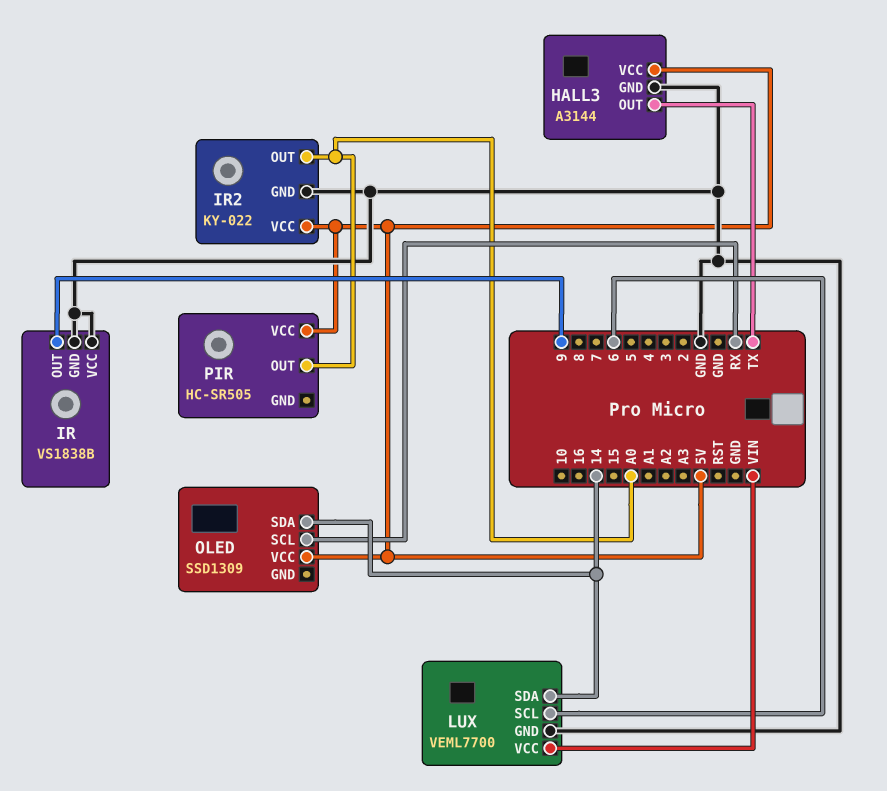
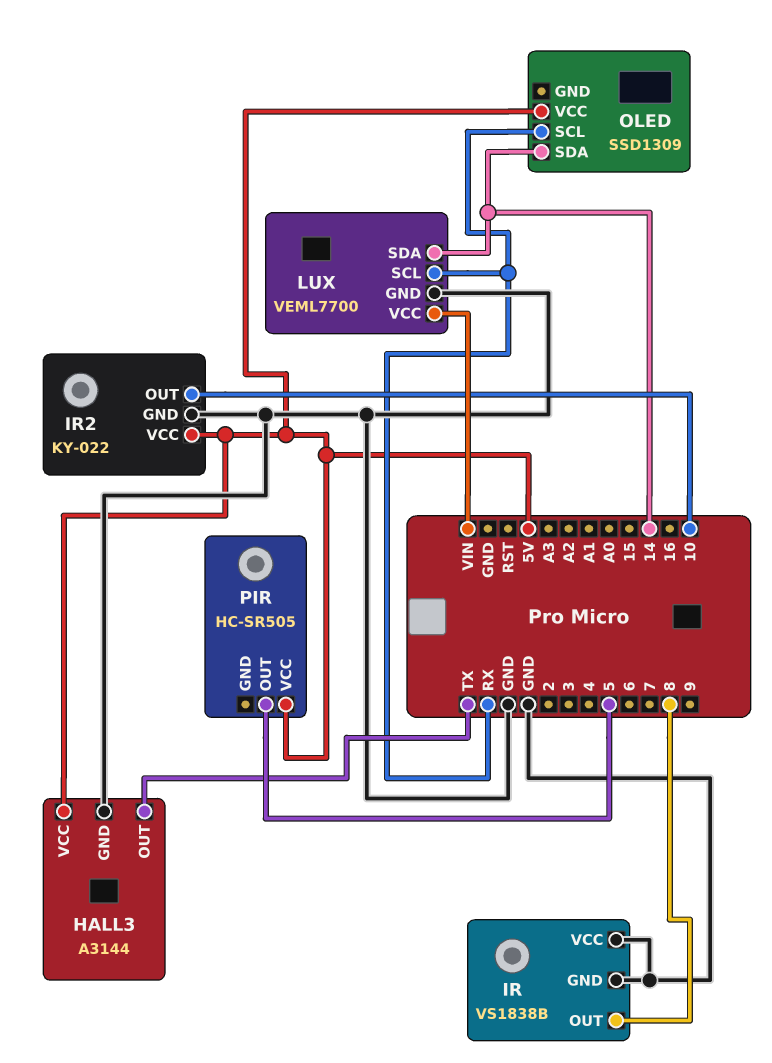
IR pin OUT: 9 -> 8
IR2 pin OUT: A0 -> 10
LUX pin SCL: 6 -> RX
PIR pin OUT: A0 -> 5

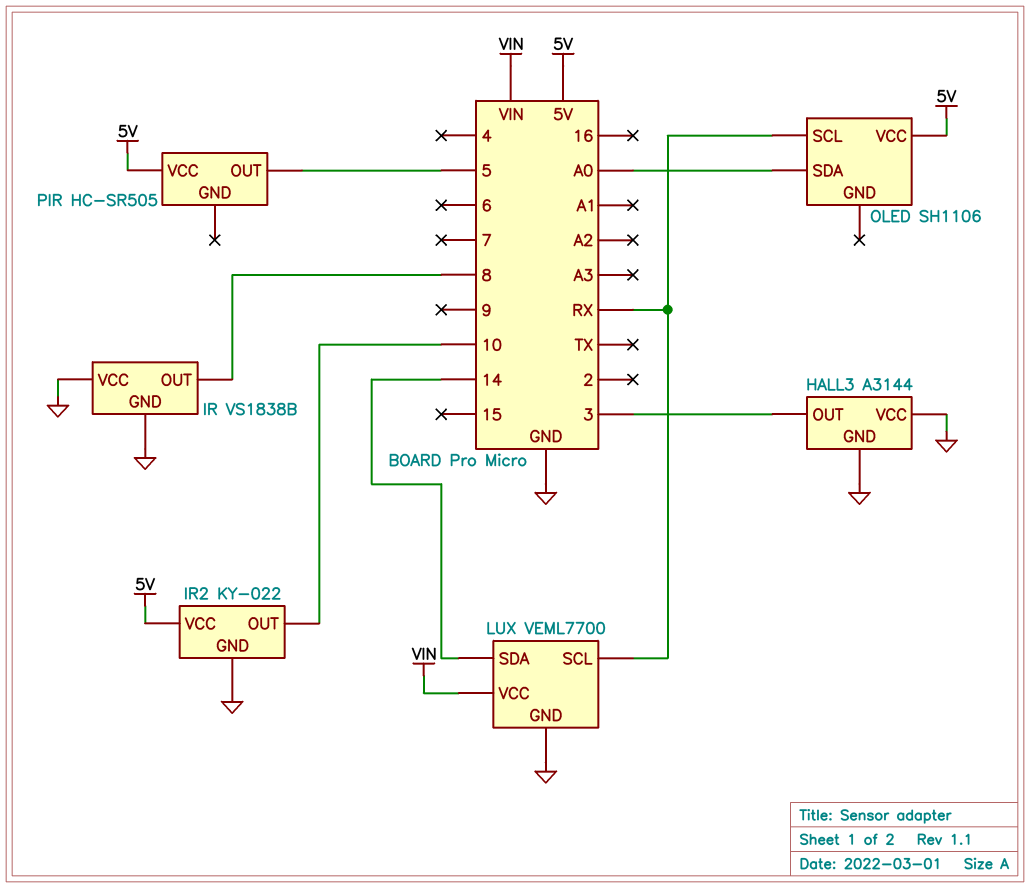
HALL3 pin OUT: TX -> 3
HALL3 pin VCC: 5V -> GND
OLED: SSD1309 -> SH1106
OLED pin SDA: 14 -> A0

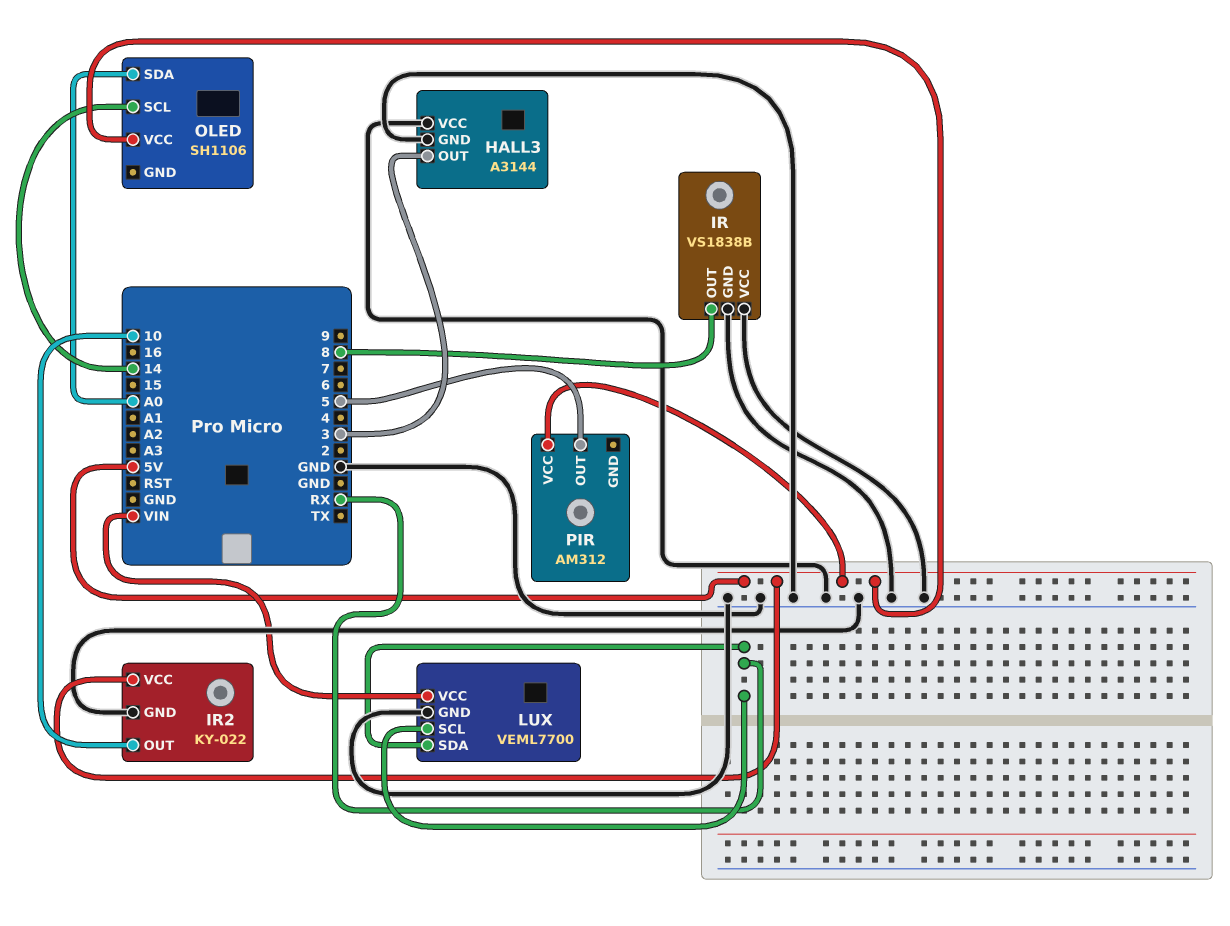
LUX pin SDA: 14 -> RX
OLED pin SCL: RX -> 14
PIR: HC-SR505 -> AM312

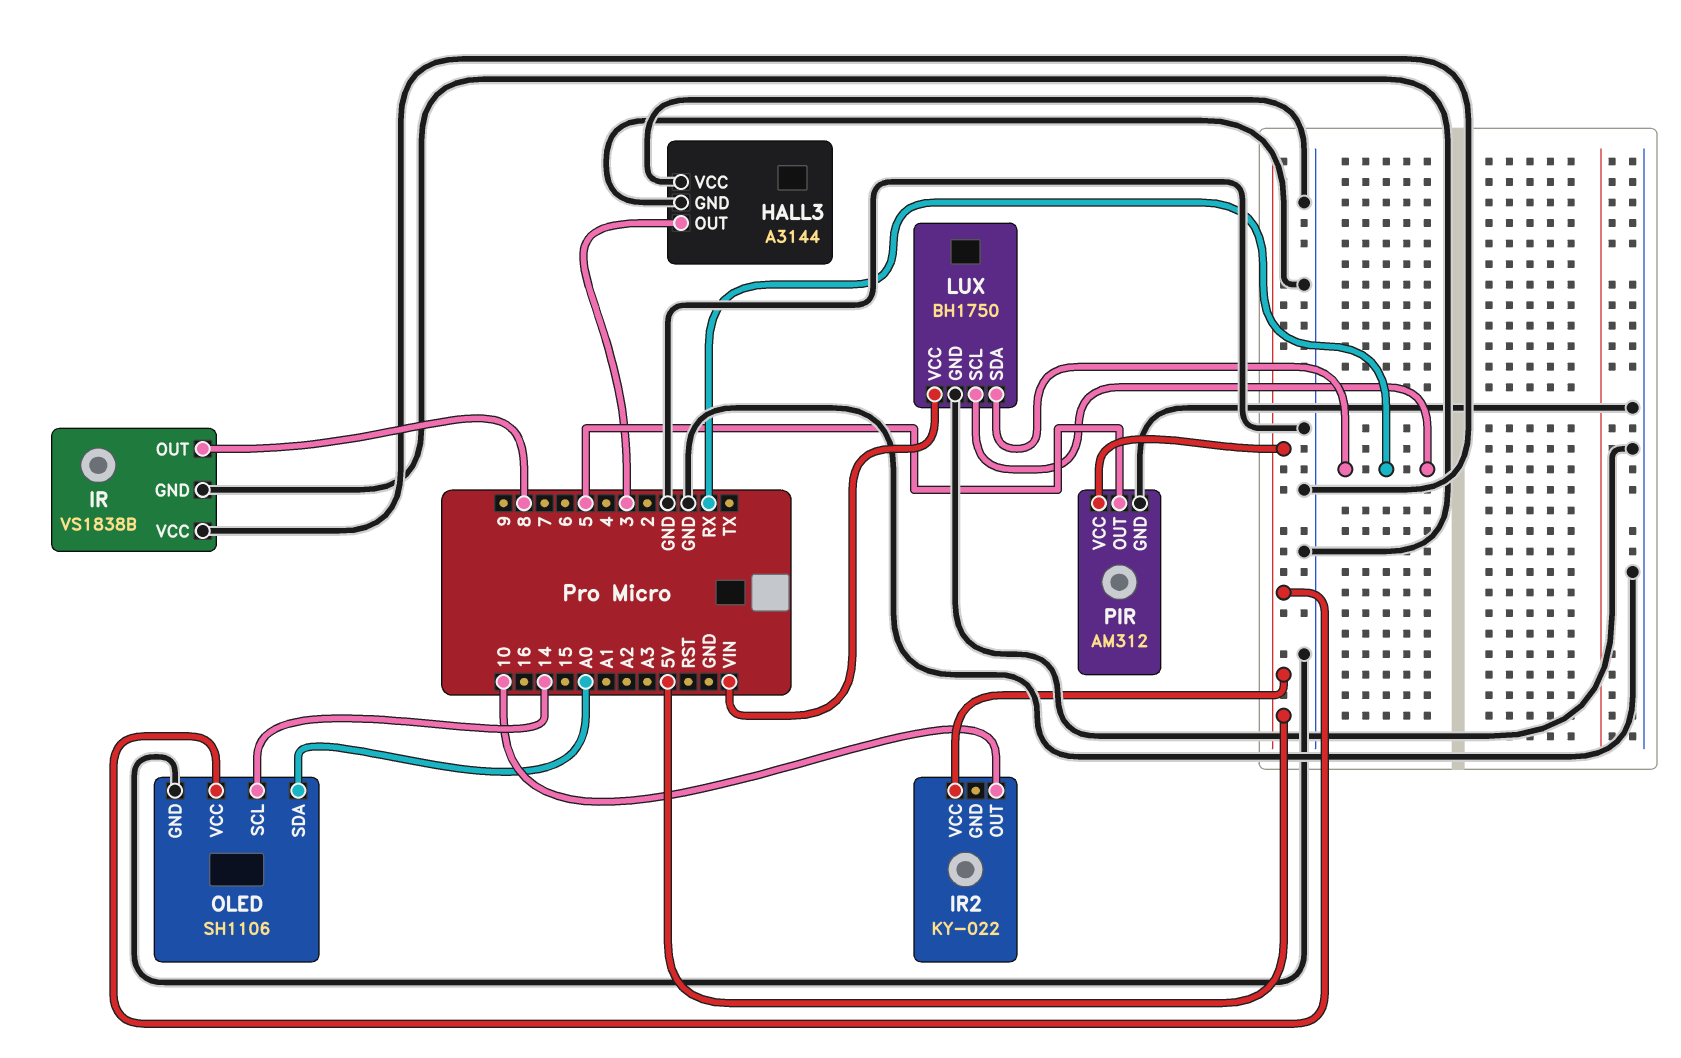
IR2 pin GND: GND -> none
LUX: VEML7700 -> BH1750
OLED pin GND: none -> GND
PIR pin GND: none -> GND

